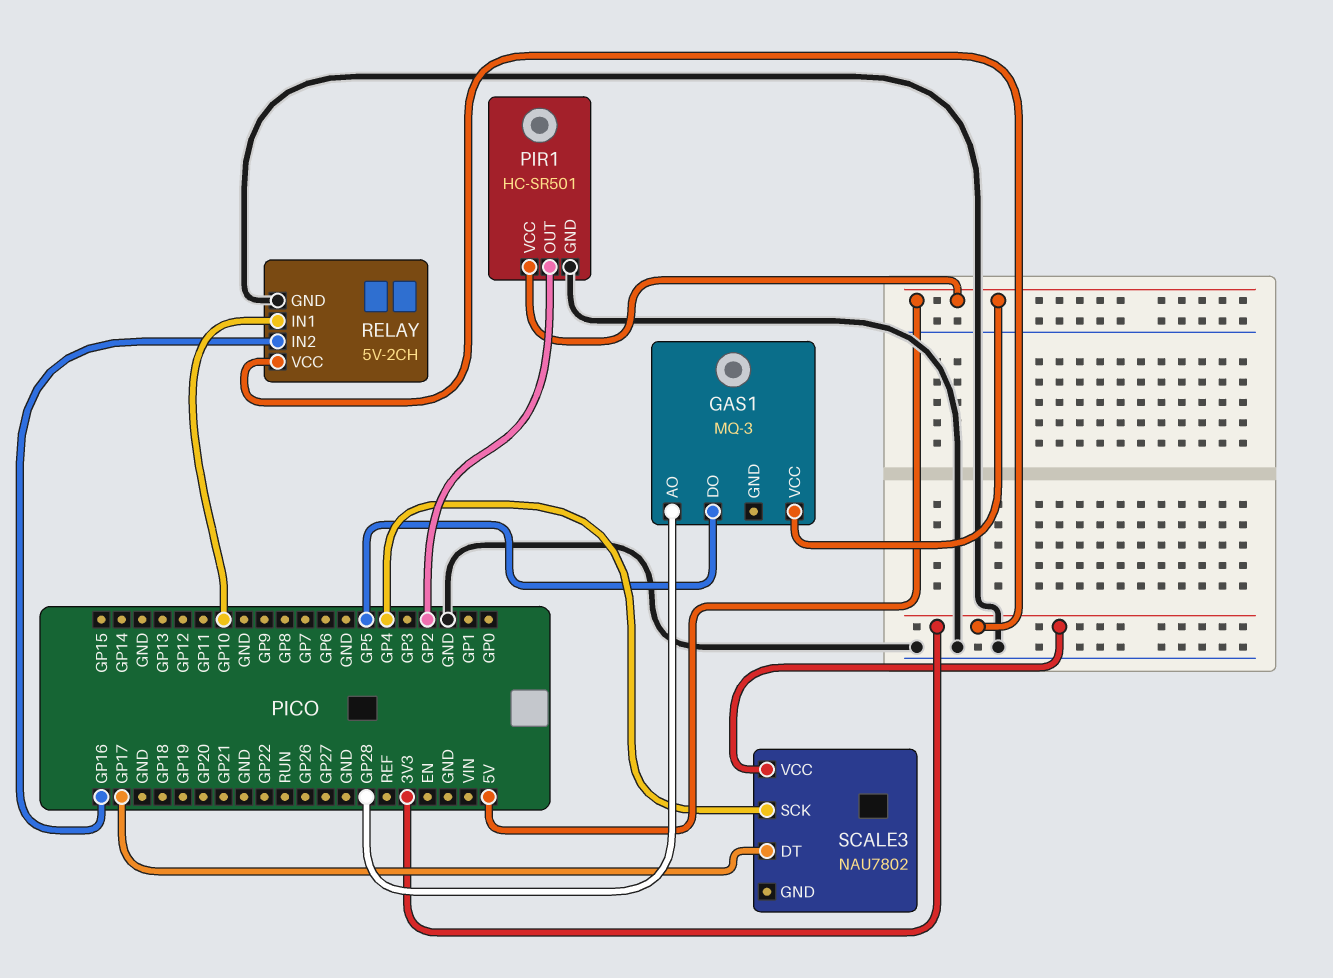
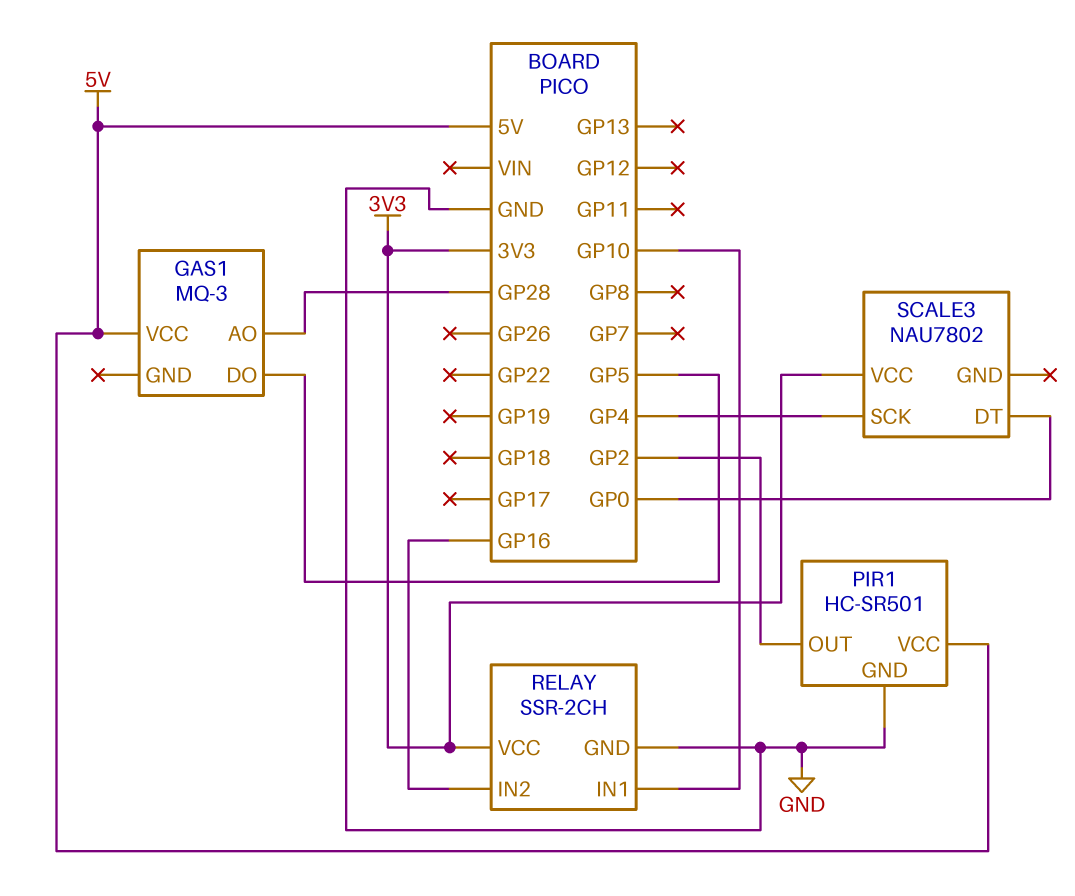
RELAY: 5V-2CH -> SSR-2CH
SCALE3 pin DT: GP17 -> GP0

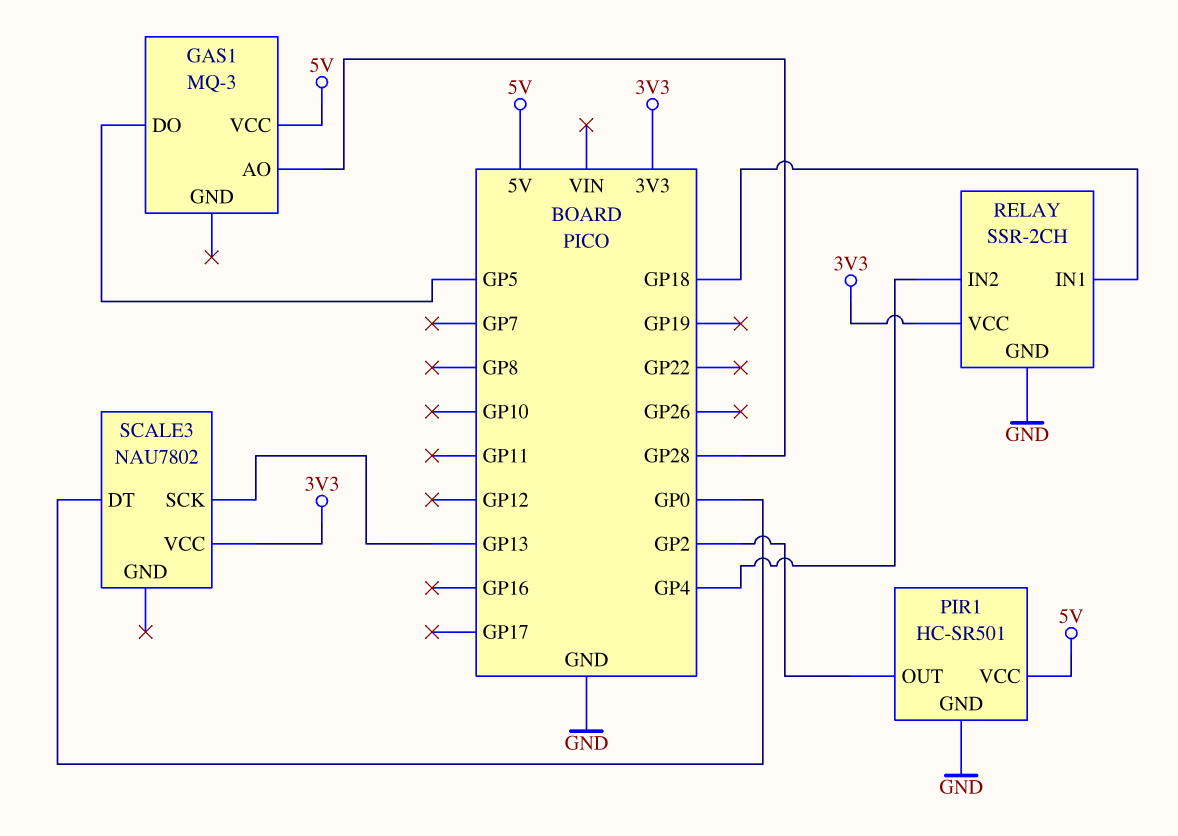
RELAY pin IN1: GP10 -> GP18
RELAY pin IN2: GP16 -> GP4
SCALE3 pin SCK: GP4 -> GP13

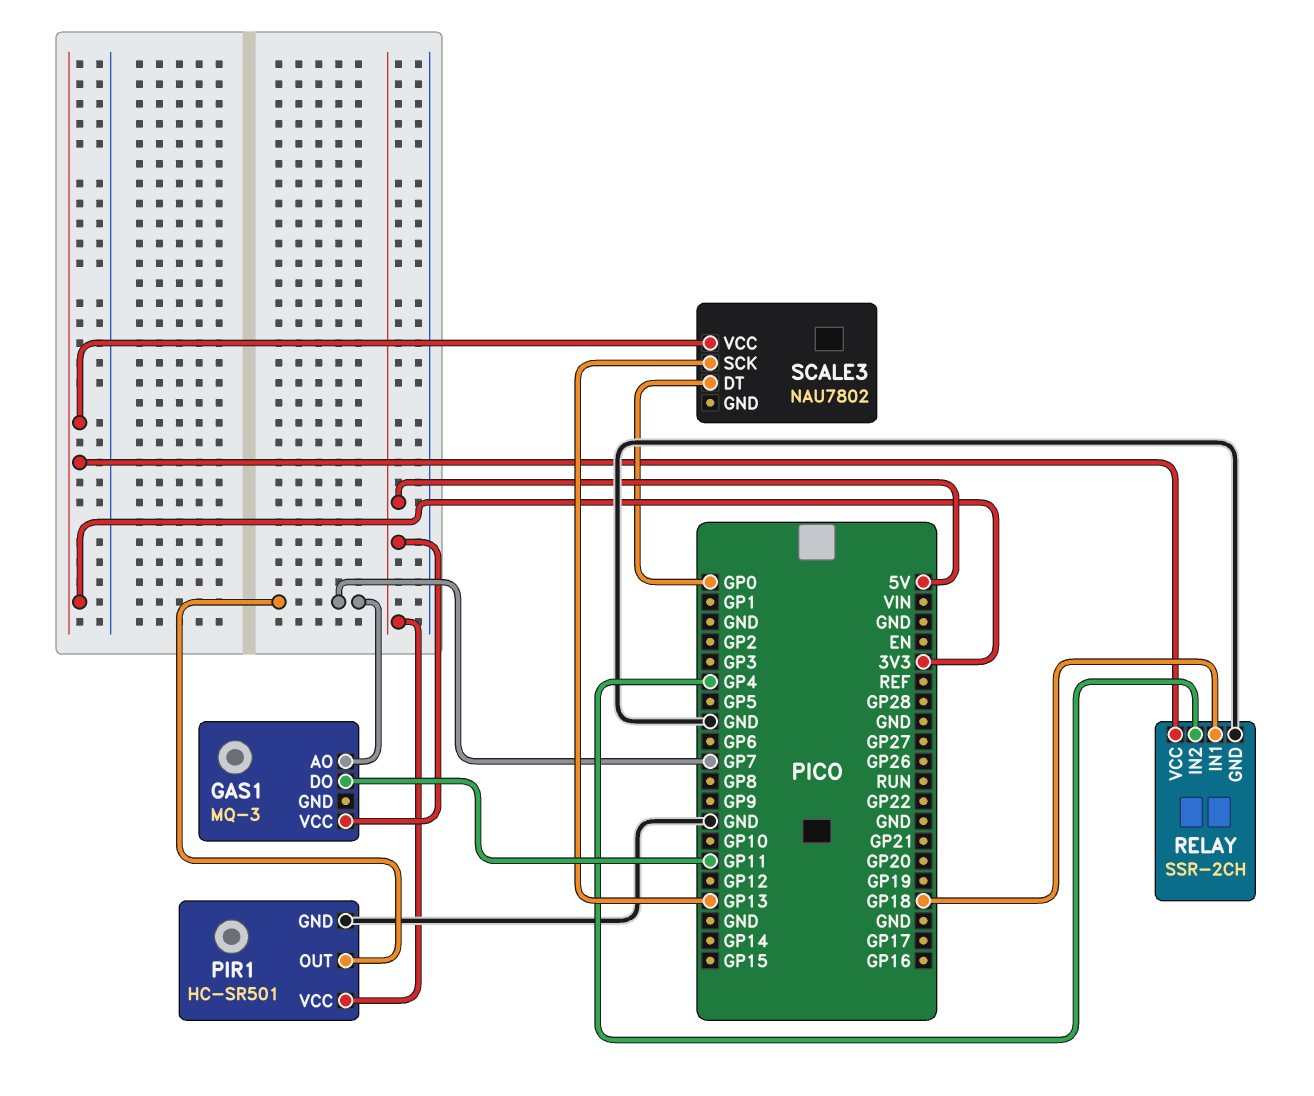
GAS1 pin AO: GP28 -> GP7
GAS1 pin DO: GP5 -> GP11
PIR1 pin OUT: GP2 -> GP7

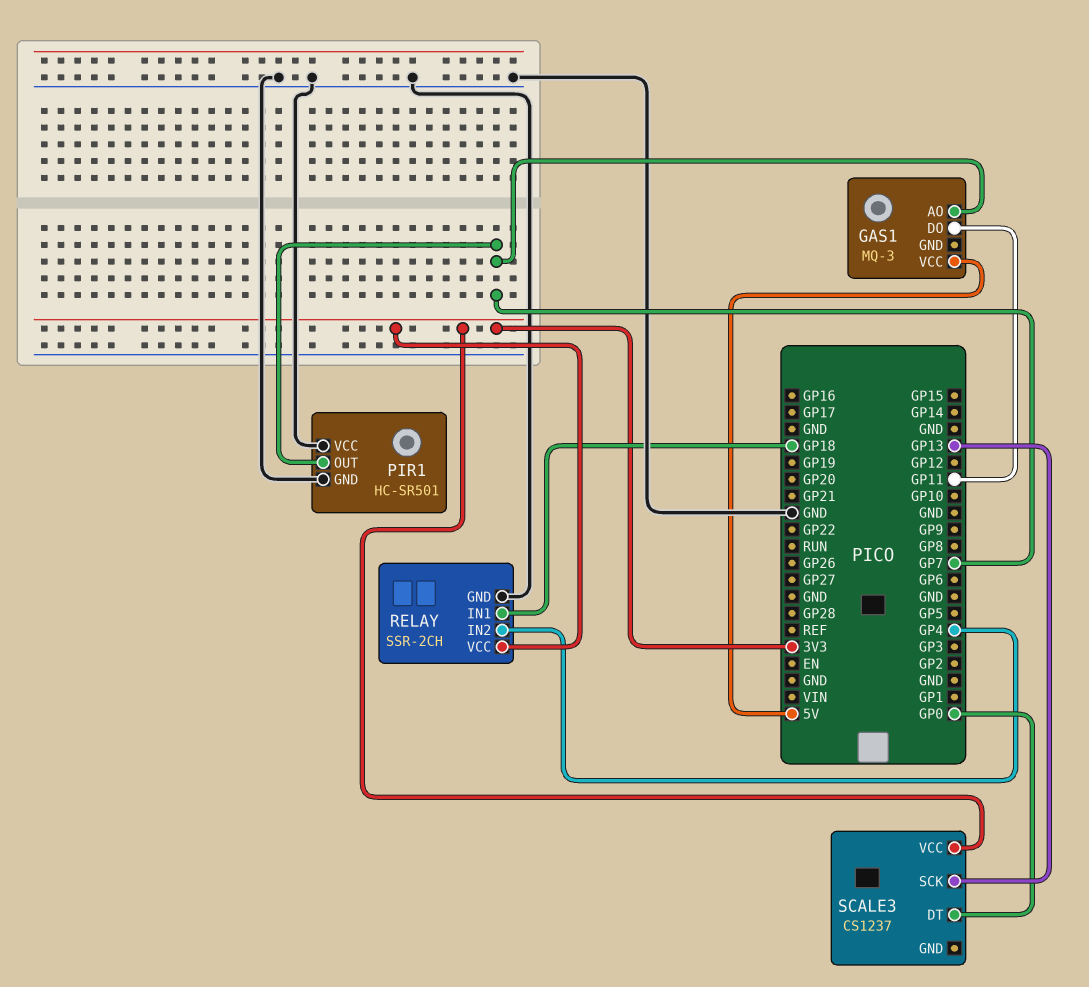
PIR1 pin VCC: 5V -> GND
SCALE3: NAU7802 -> CS1237

